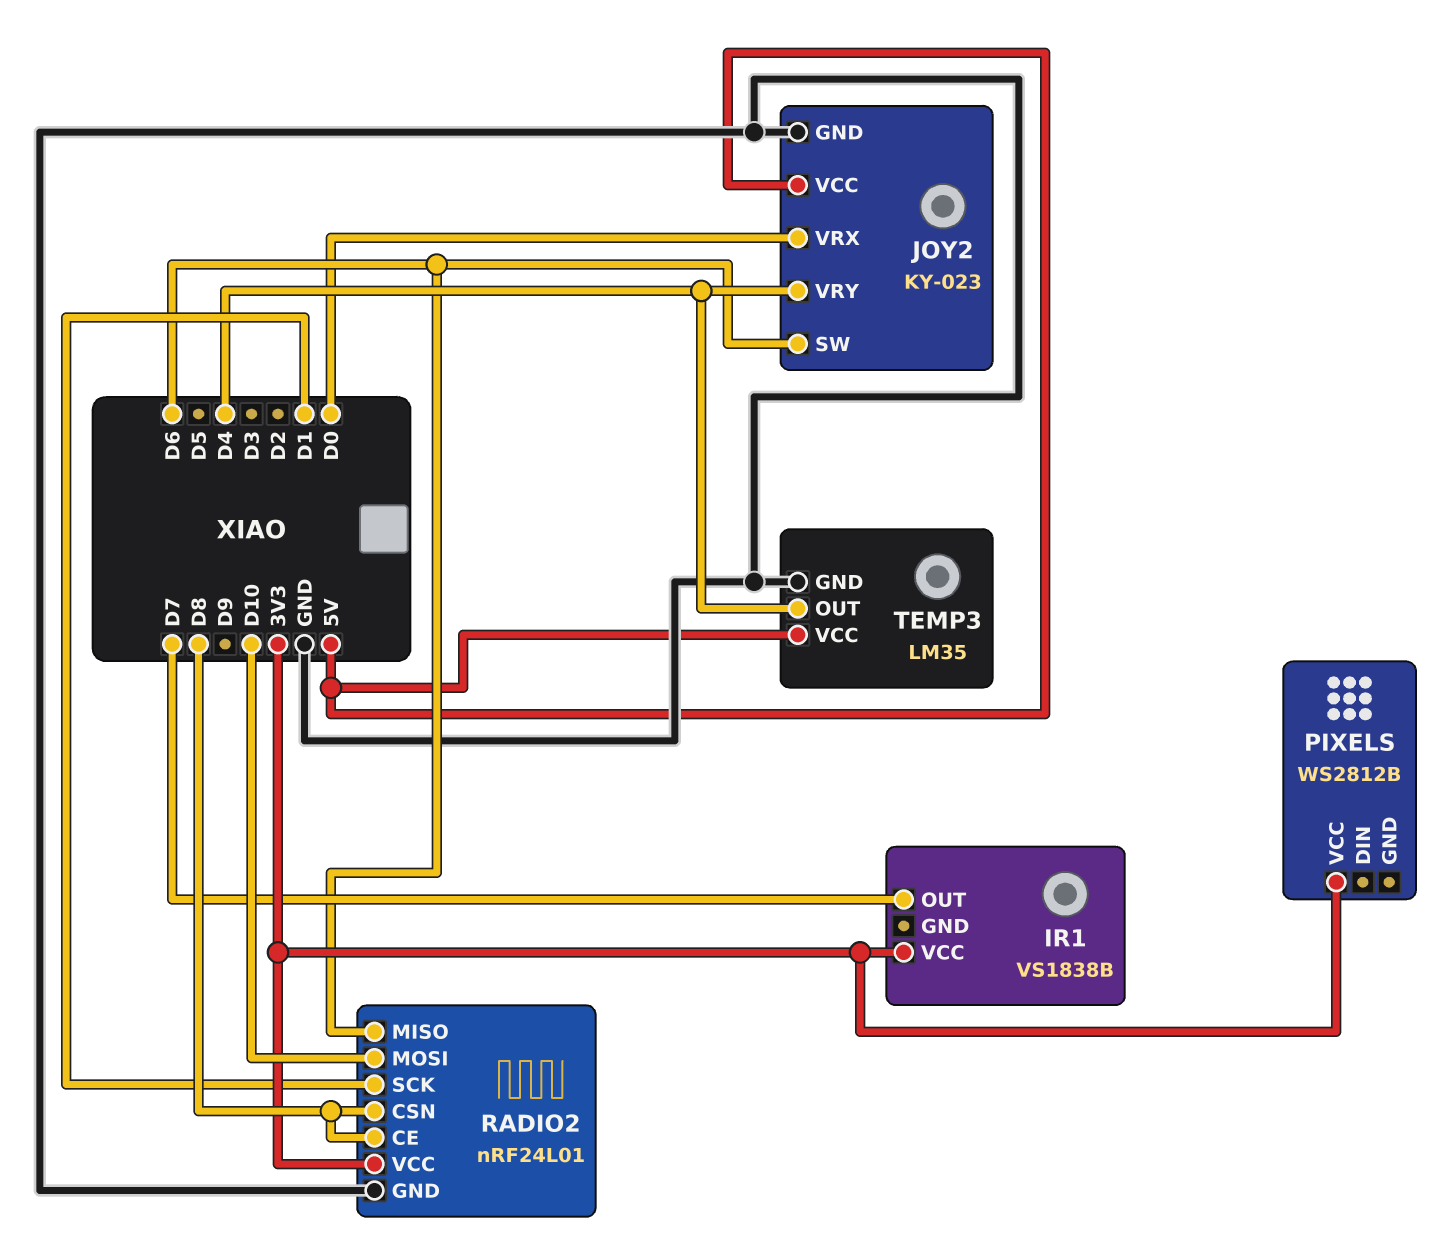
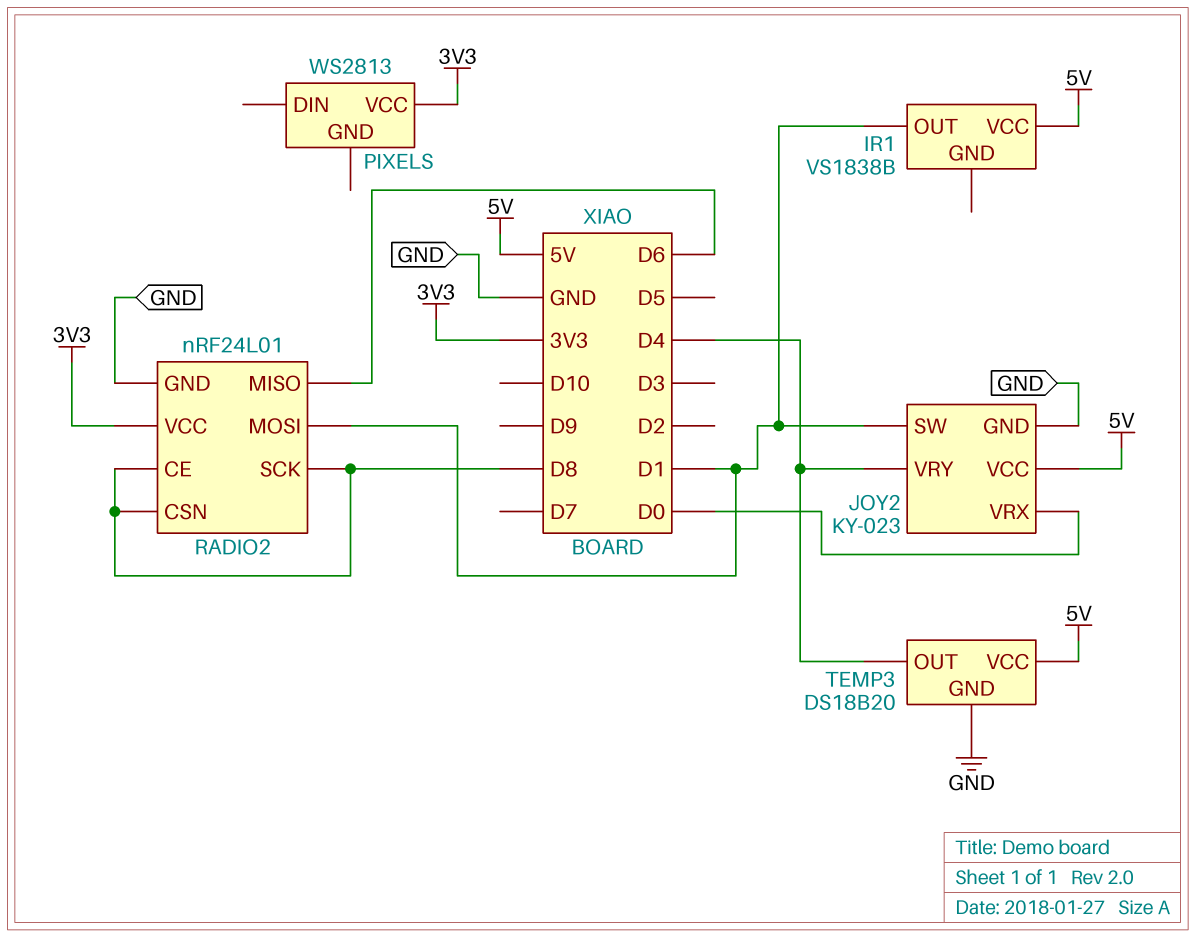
IR1 pin OUT: D7 -> D1
IR1 pin VCC: 3V3 -> 5V
JOY2 pin SW: D6 -> D1
PIXELS: WS2812B -> WS2813
RADIO2 pin MOSI: D10 -> D1
RADIO2 pin SCK: D1 -> D8
TEMP3: LM35 -> DS18B20

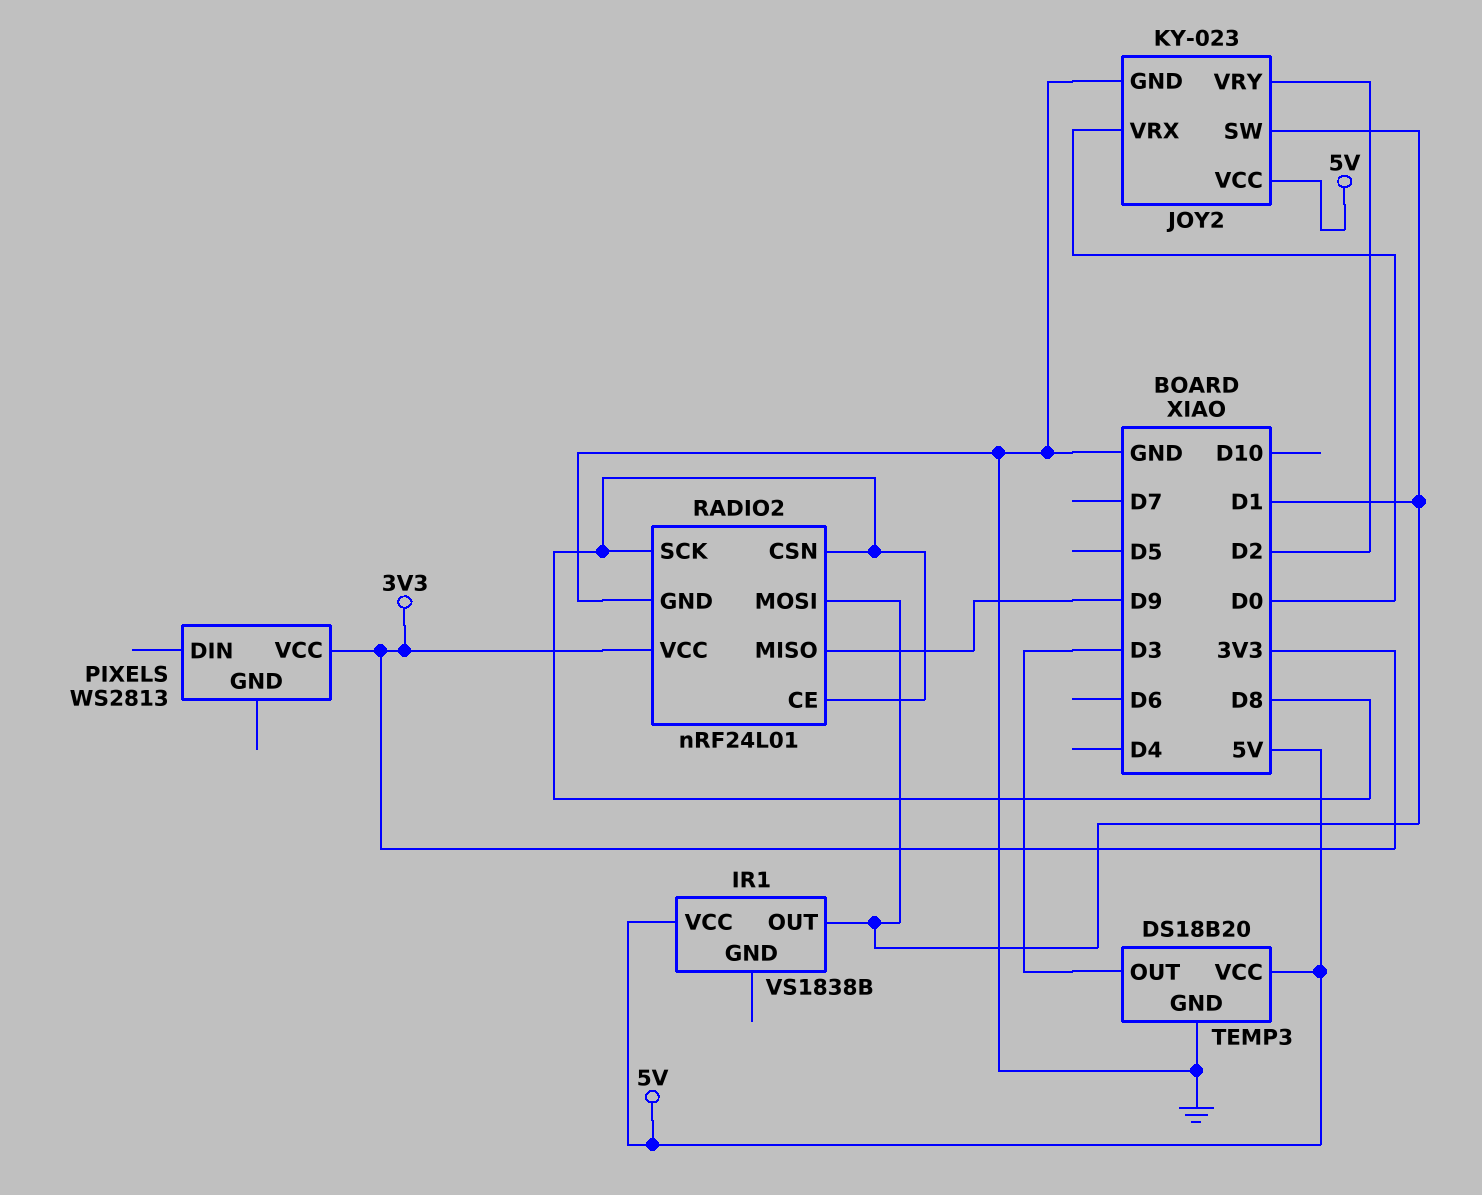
JOY2 pin VRY: D4 -> D2
RADIO2 pin MISO: D6 -> D9
TEMP3 pin OUT: D4 -> D3

